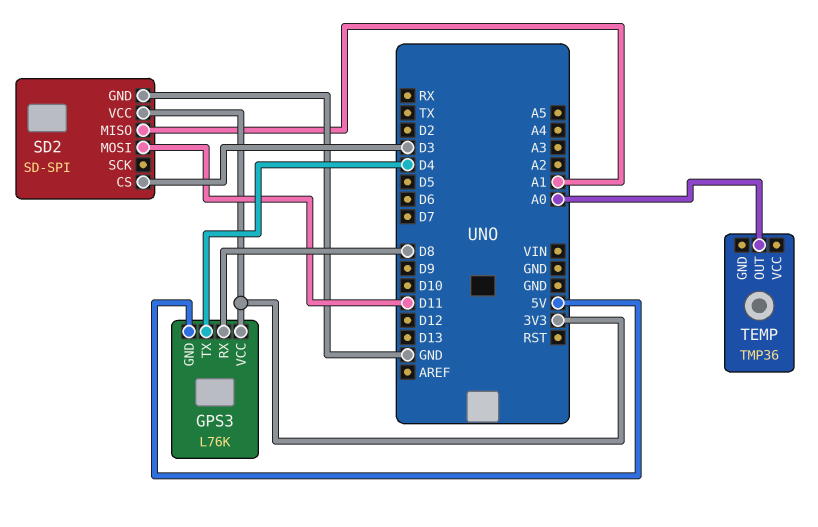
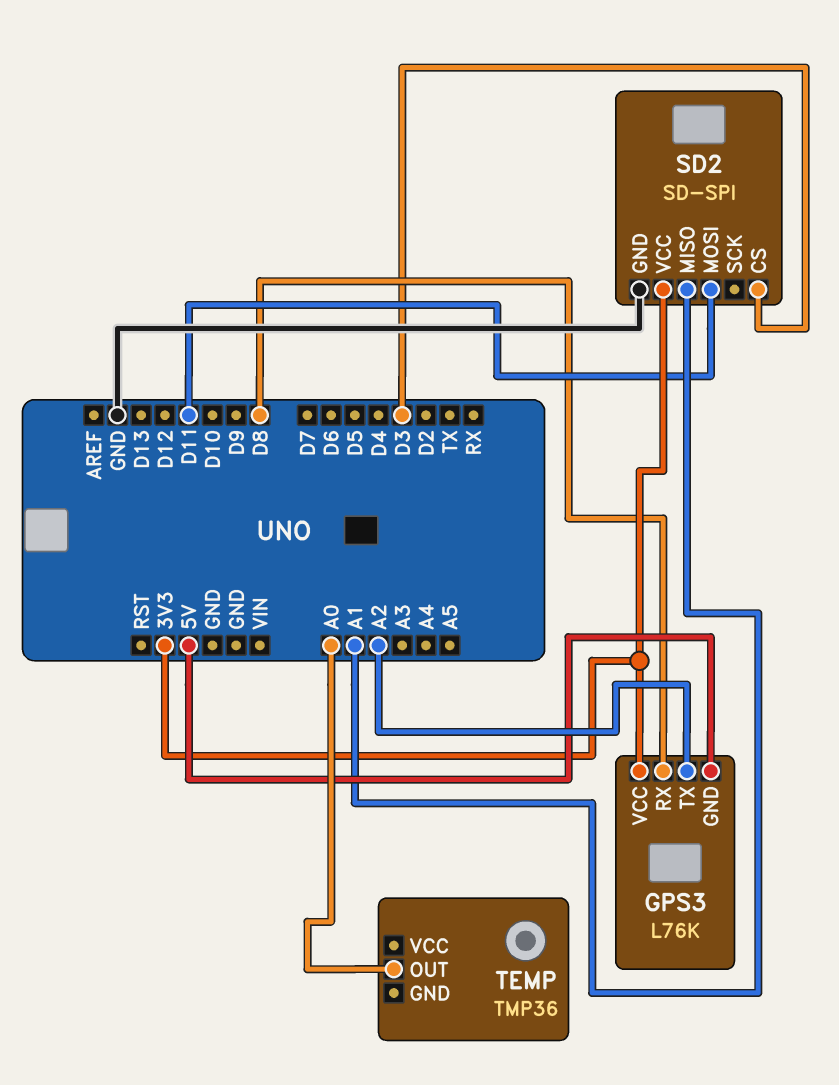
GPS3 pin TX: D4 -> A2

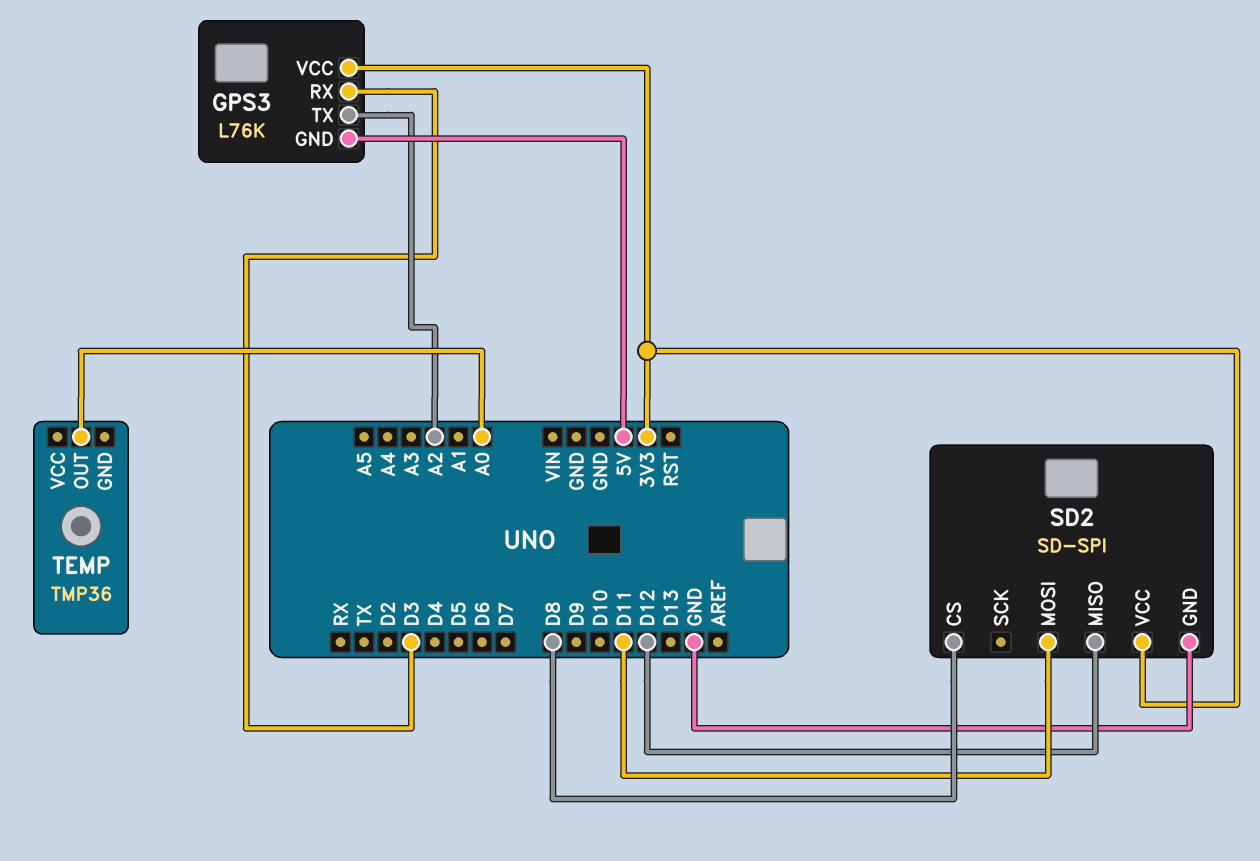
GPS3 pin RX: D8 -> D3
SD2 pin CS: D3 -> D8
SD2 pin MISO: A1 -> D12

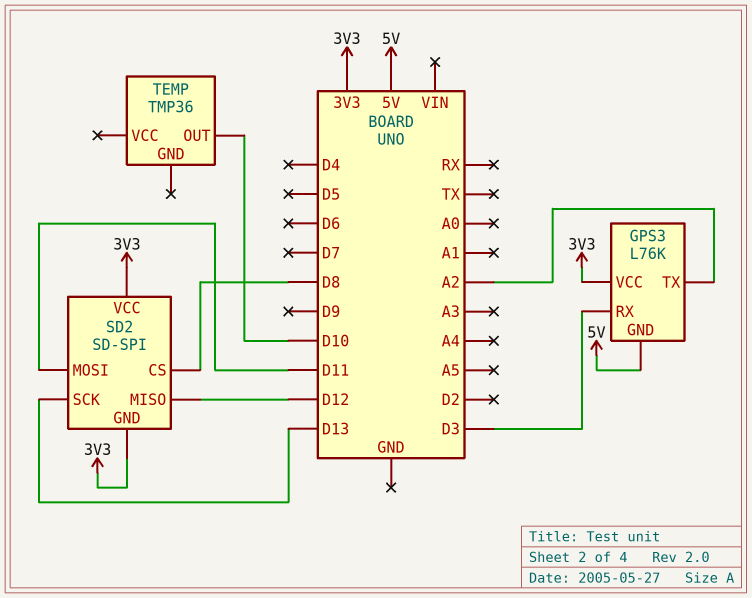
SD2 pin GND: GND -> 3V3
SD2 pin SCK: none -> D13
TEMP pin OUT: A0 -> D10

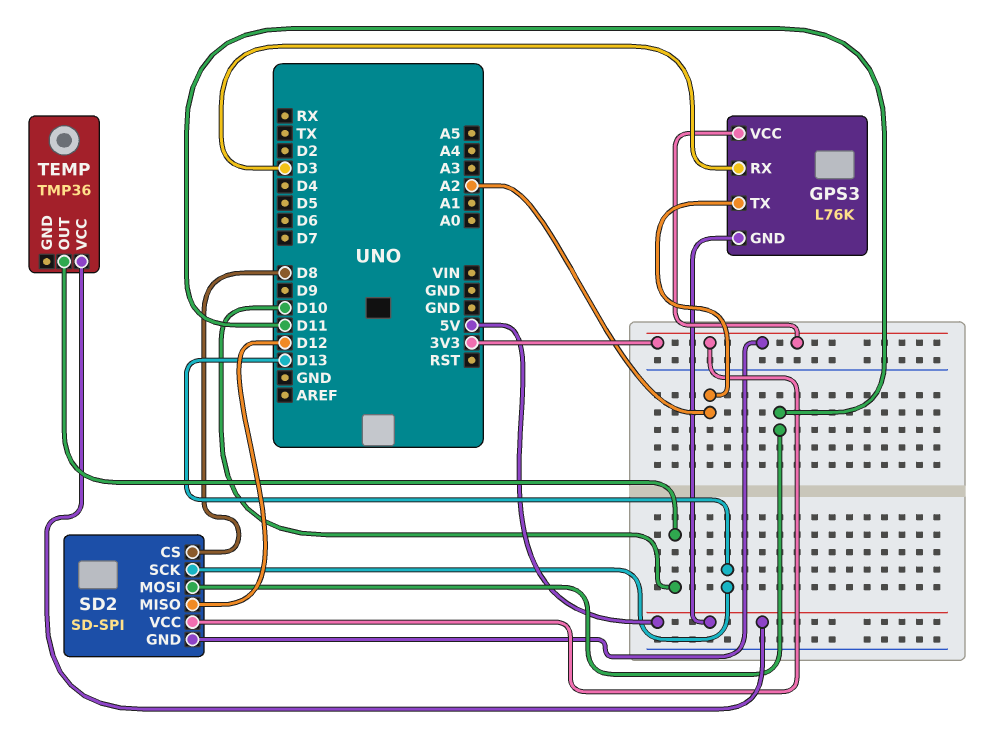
TEMP pin VCC: none -> 5V

